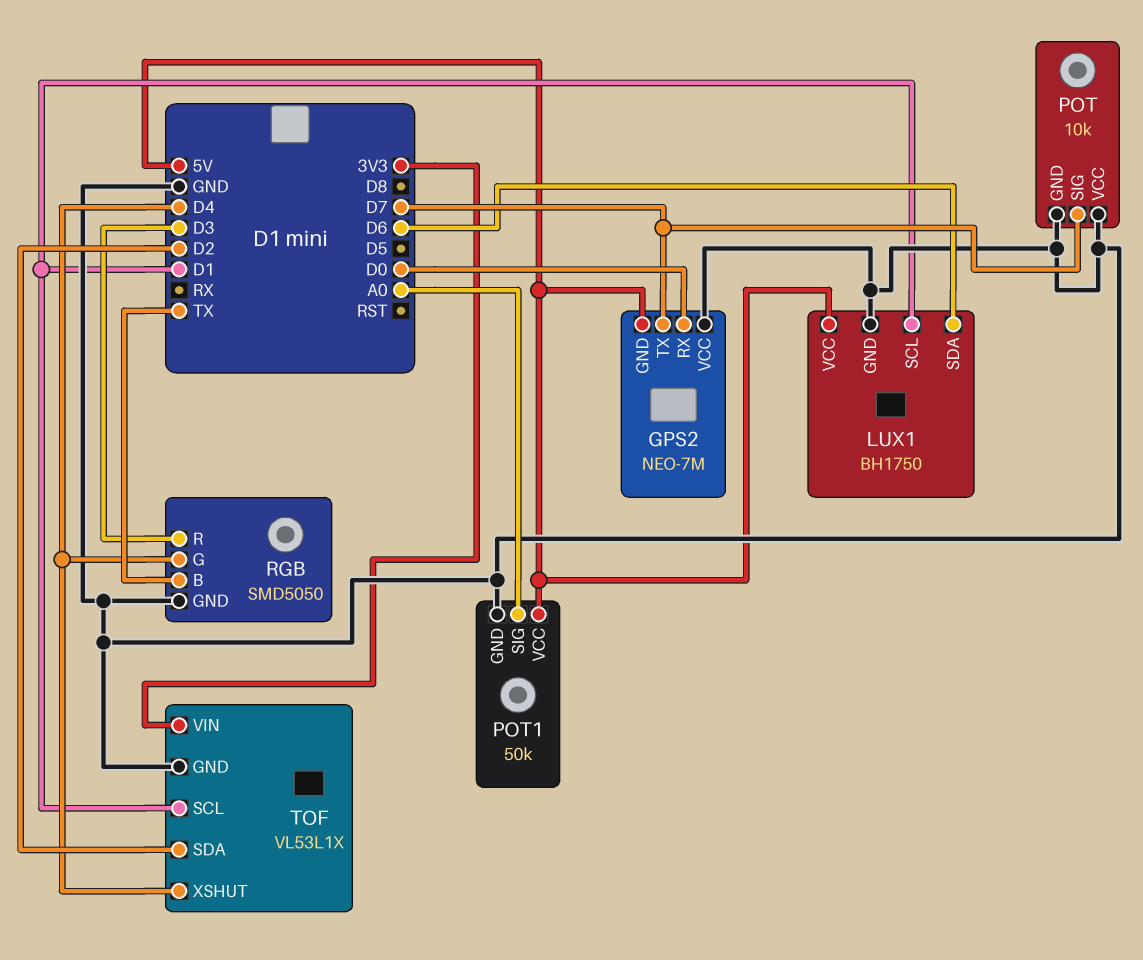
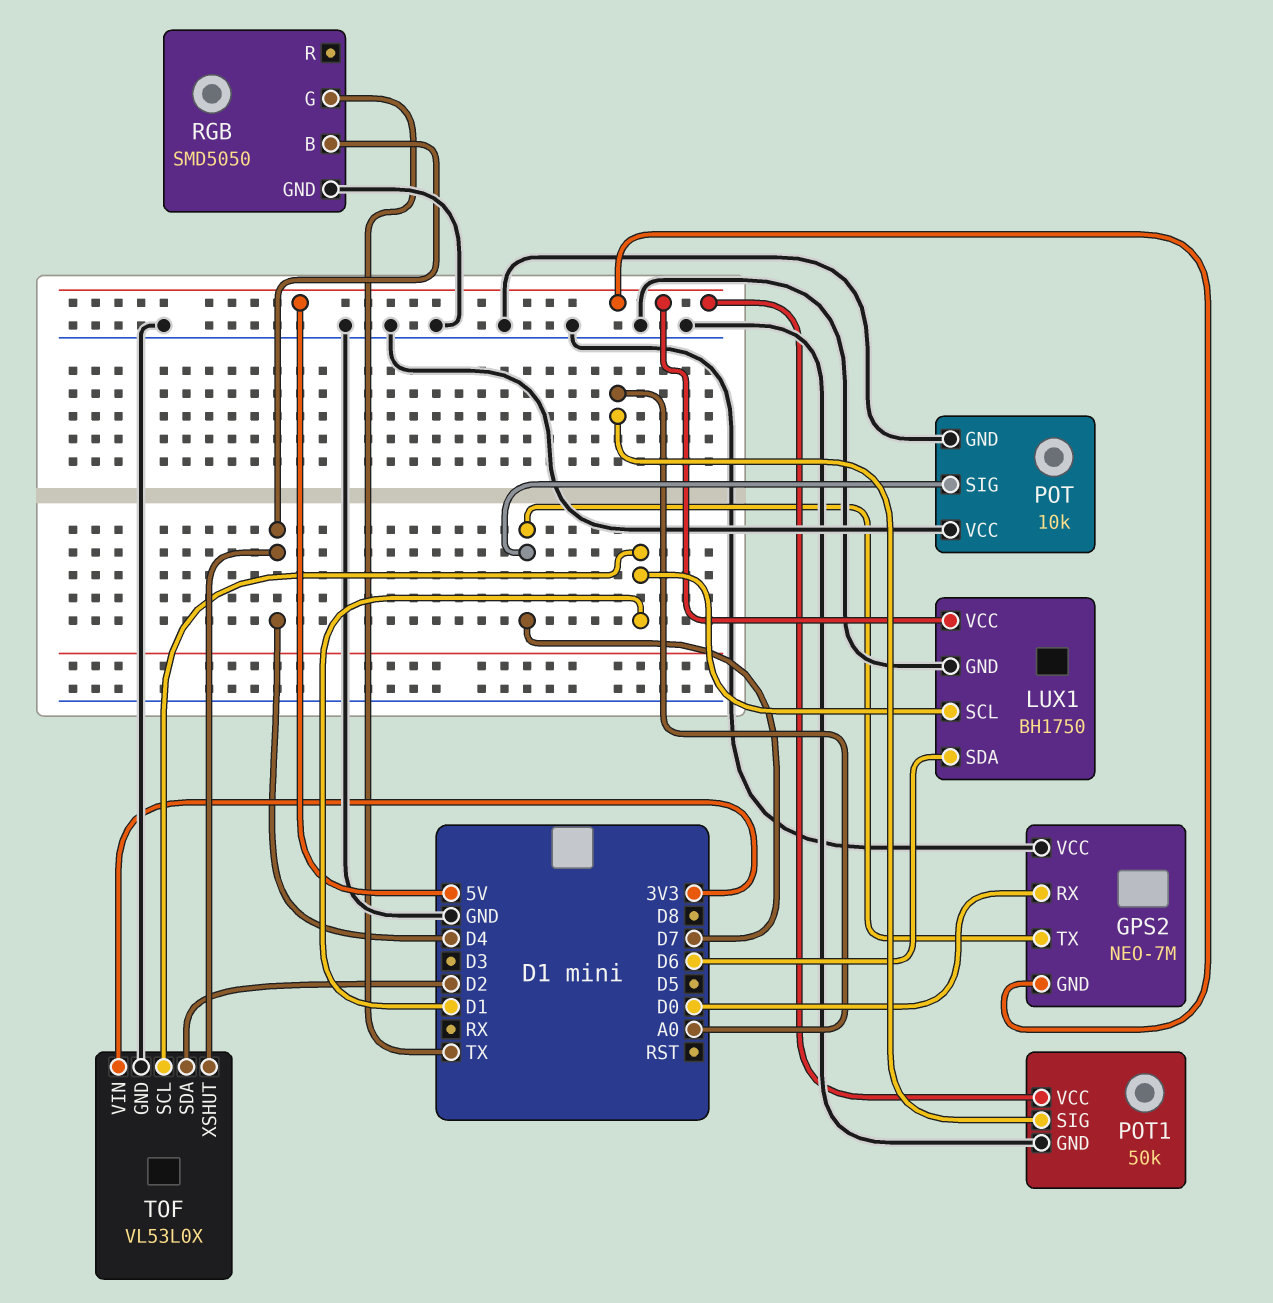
RGB pin B: TX -> D4
RGB pin G: D4 -> TX
RGB pin R: D3 -> none
TOF: VL53L1X -> VL53L0X

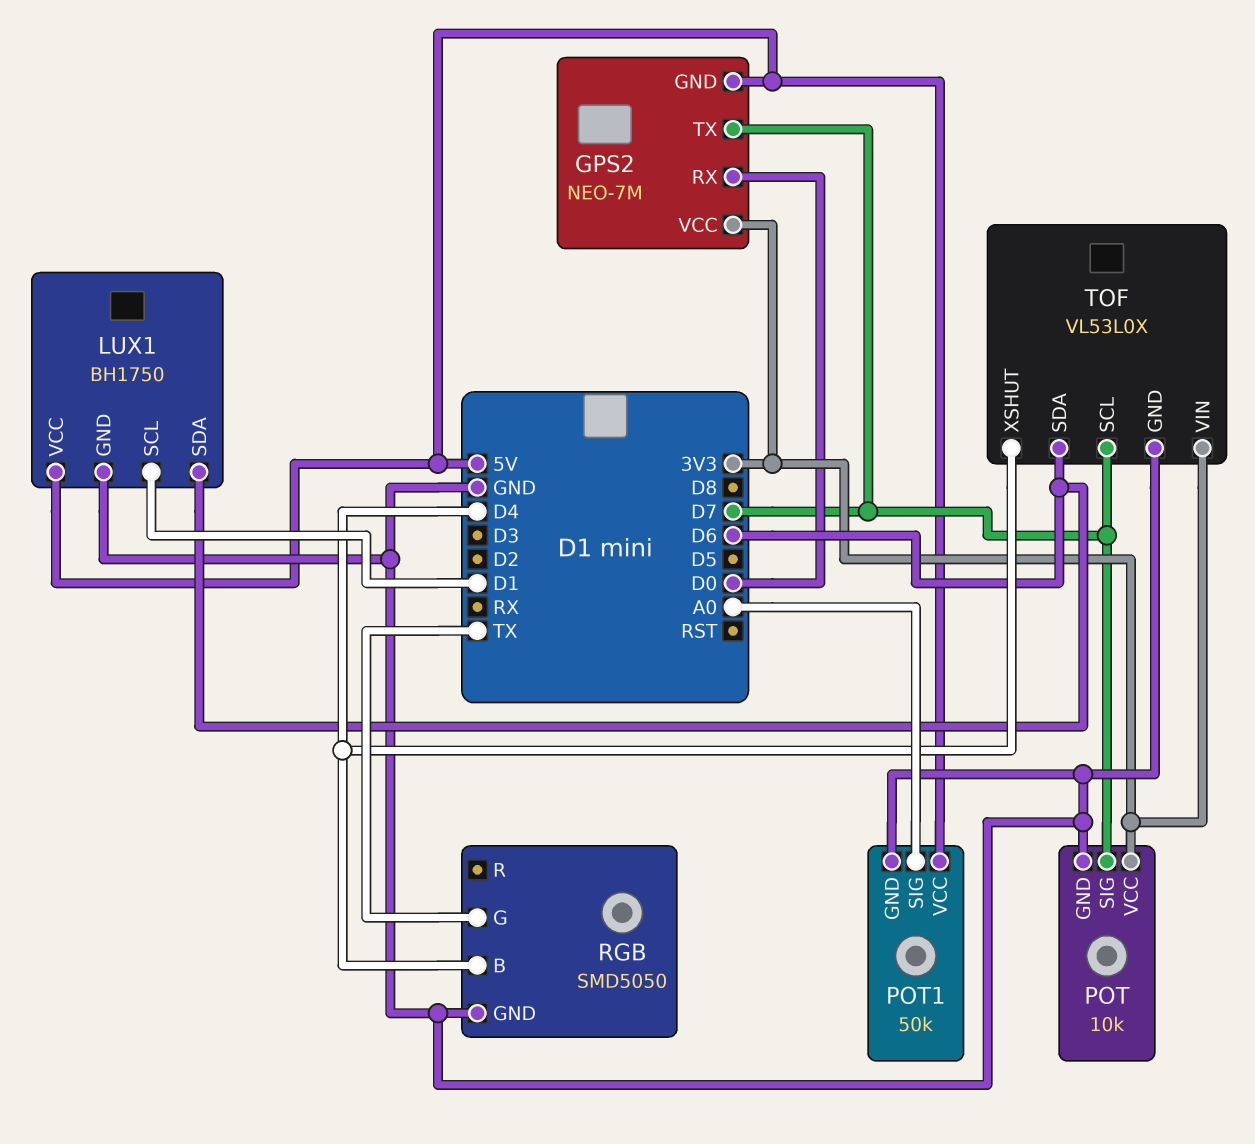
GPS2 pin VCC: GND -> 3V3
POT pin VCC: GND -> 3V3
TOF pin SCL: D1 -> D7
TOF pin SDA: D2 -> D6

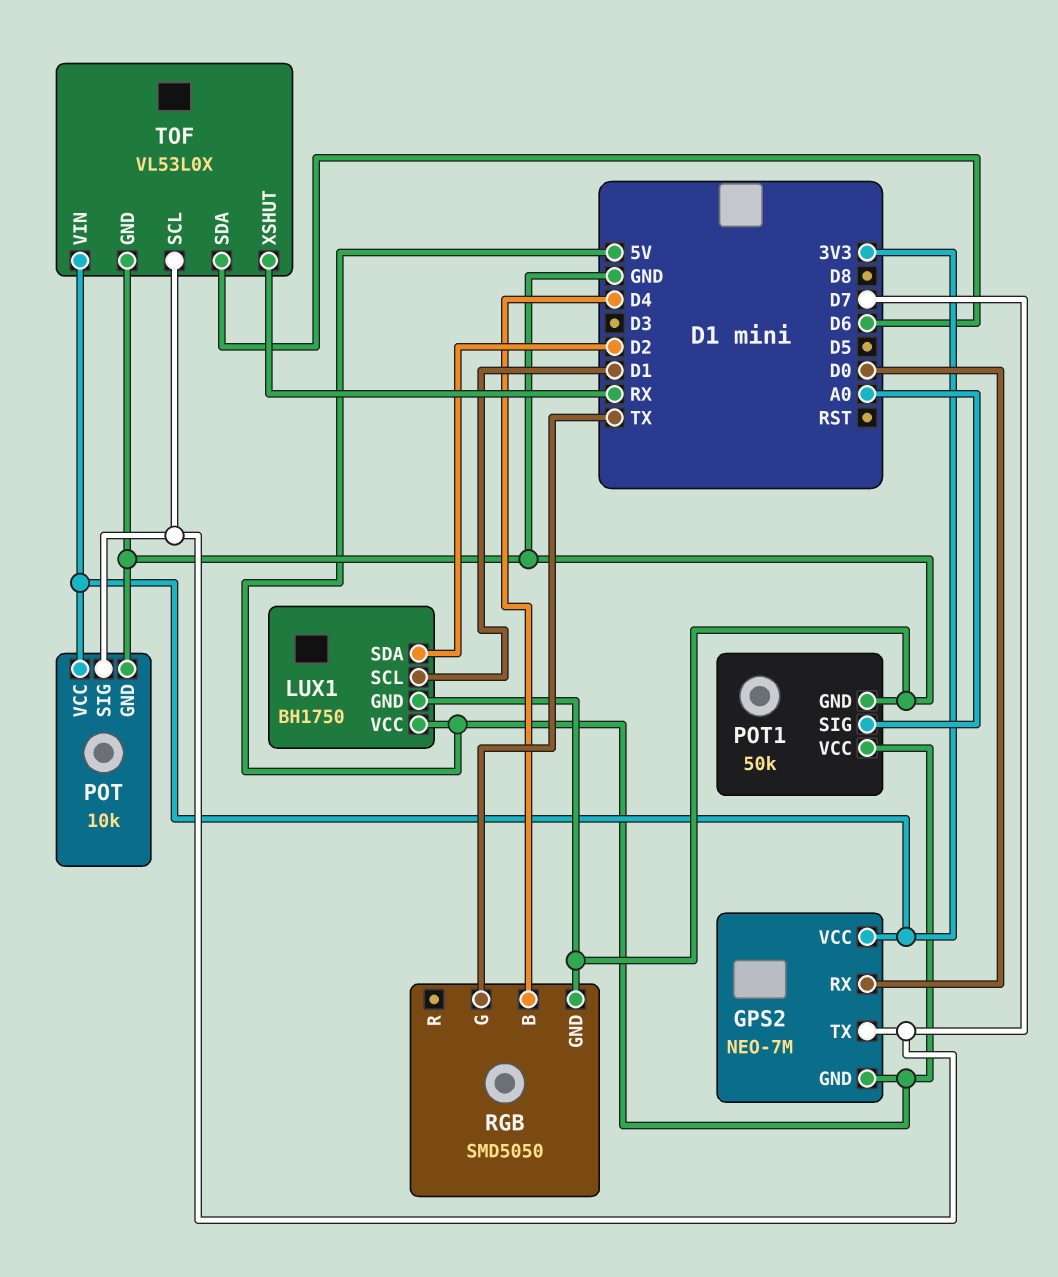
LUX1 pin SDA: D6 -> D2
TOF pin XSHUT: D4 -> RX

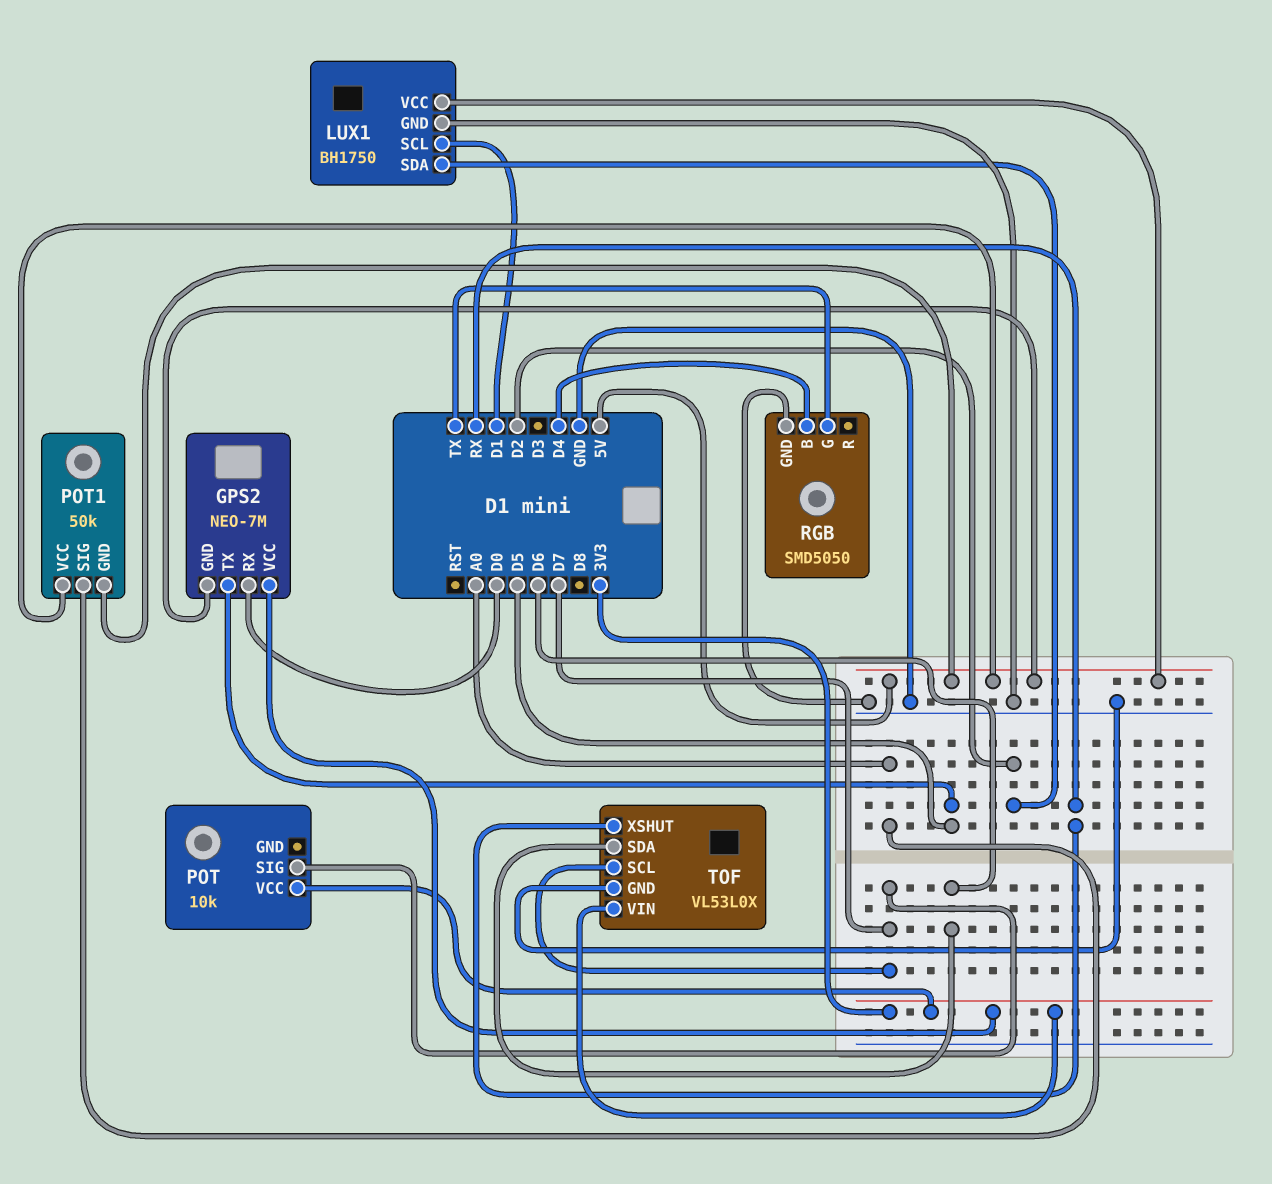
GPS2 pin TX: D7 -> D5
POT pin GND: GND -> none
POT1 pin GND: GND -> 5V

